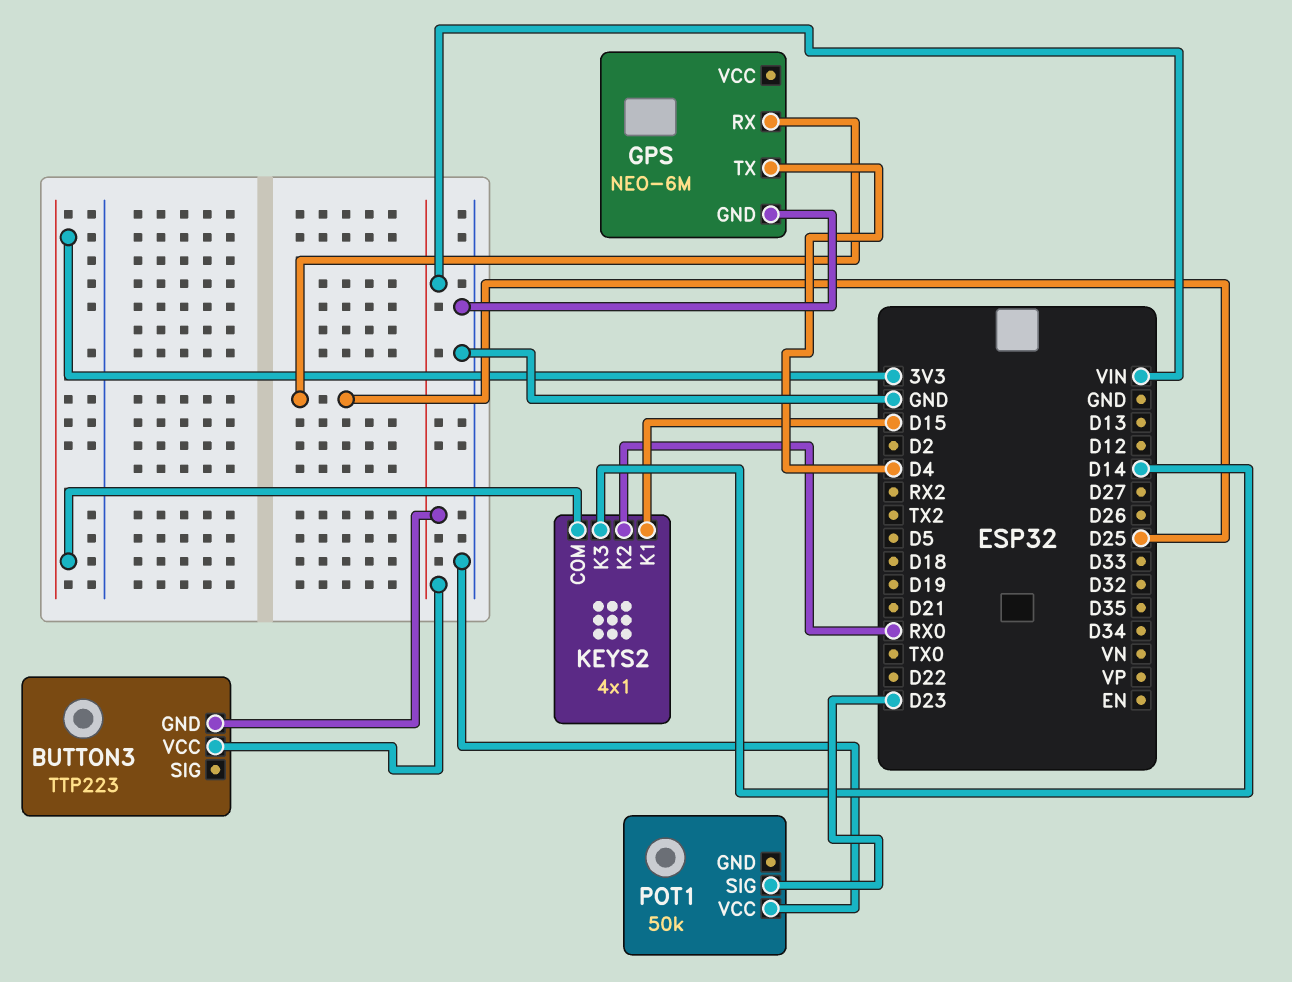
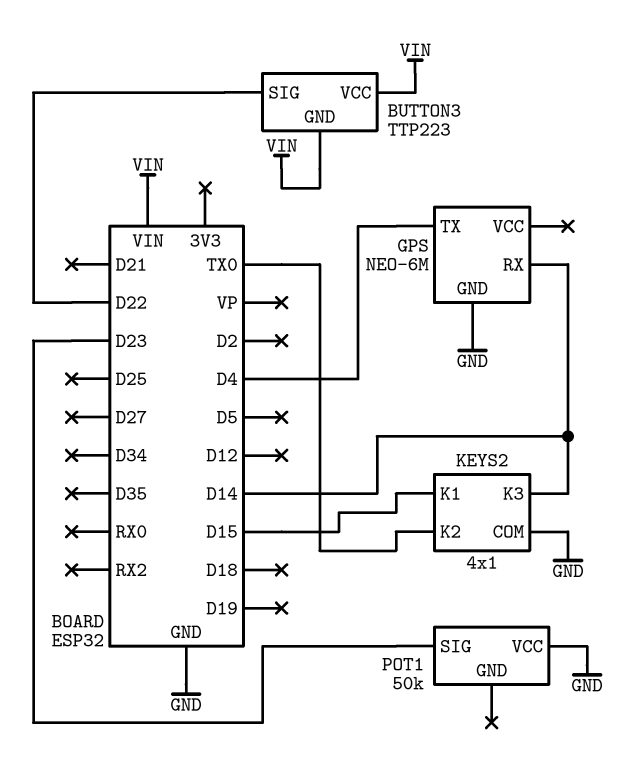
BUTTON3 pin SIG: none -> D22
GPS pin RX: D25 -> D14
KEYS2 pin COM: 3V3 -> GND
KEYS2 pin K2: RX0 -> TX0

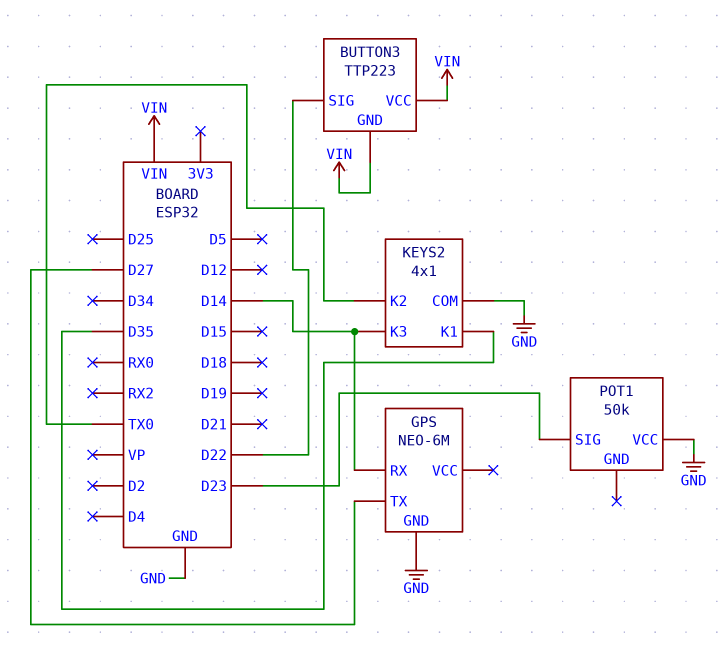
GPS pin TX: D4 -> D27
KEYS2 pin K1: D15 -> D35

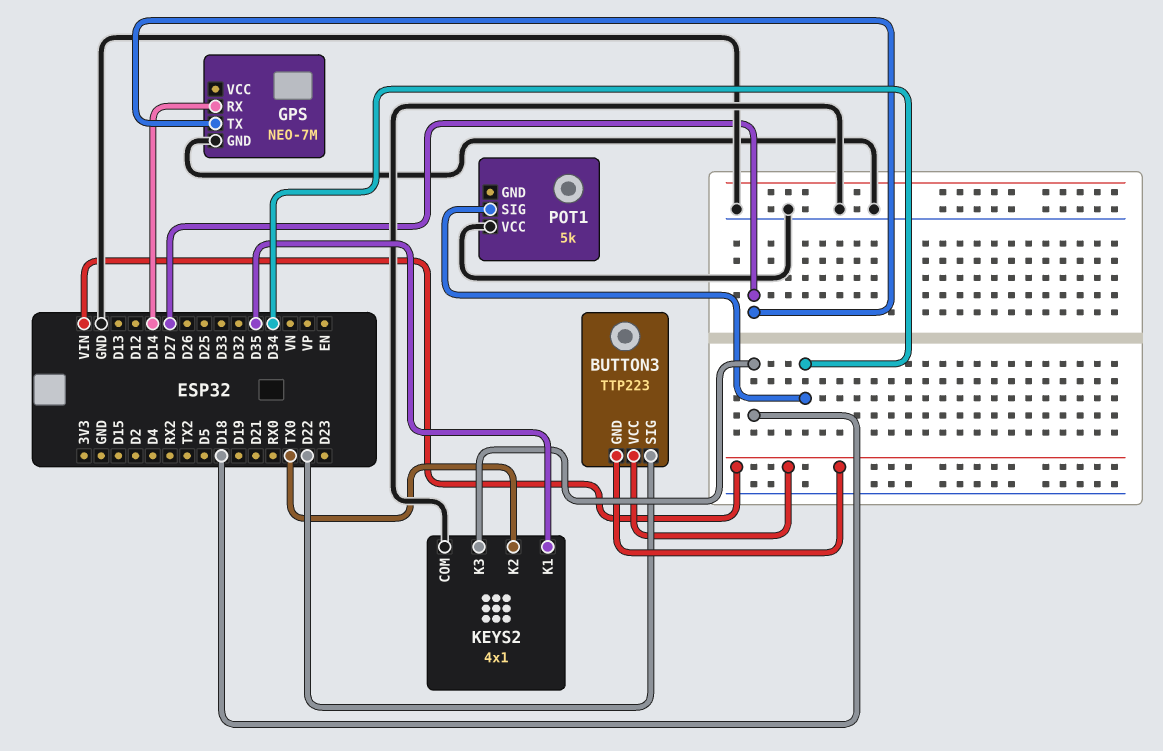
GPS: NEO-6M -> NEO-7M
KEYS2 pin K3: D14 -> D18
POT1: 50k -> 5k
POT1 pin SIG: D23 -> D34

